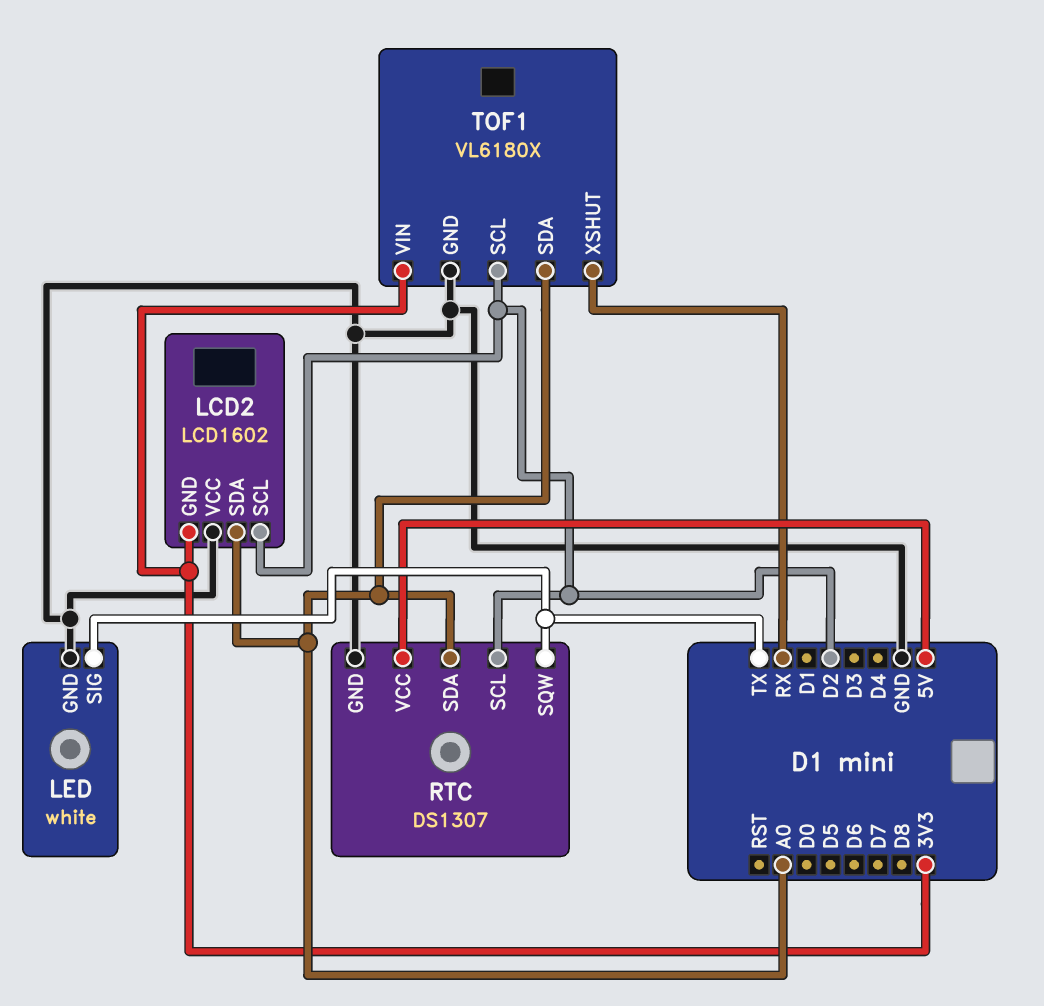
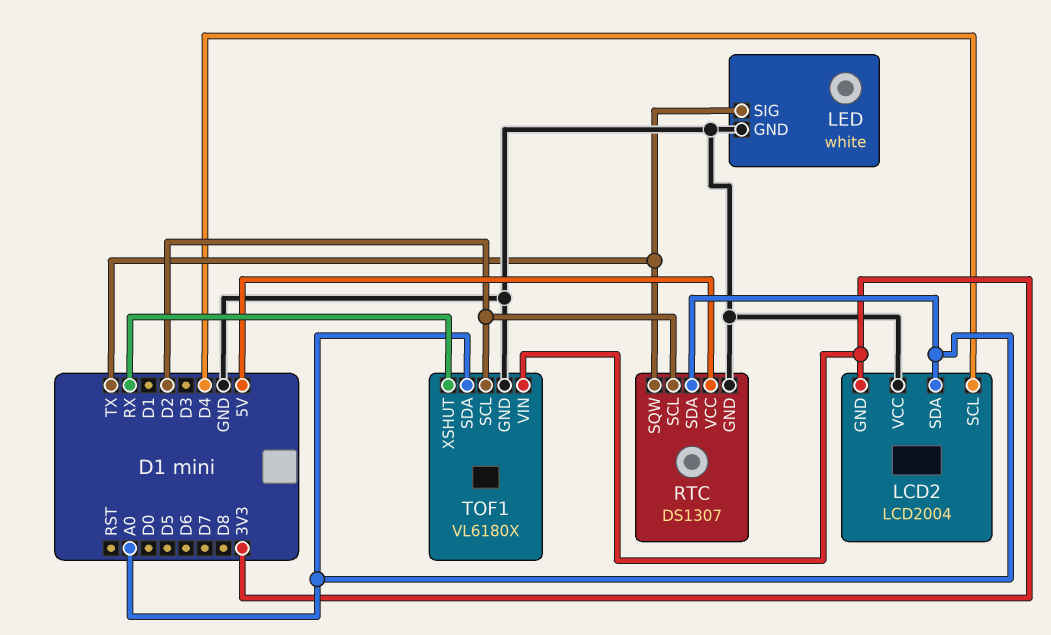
LCD2: LCD1602 -> LCD2004
LCD2 pin SCL: D2 -> D4

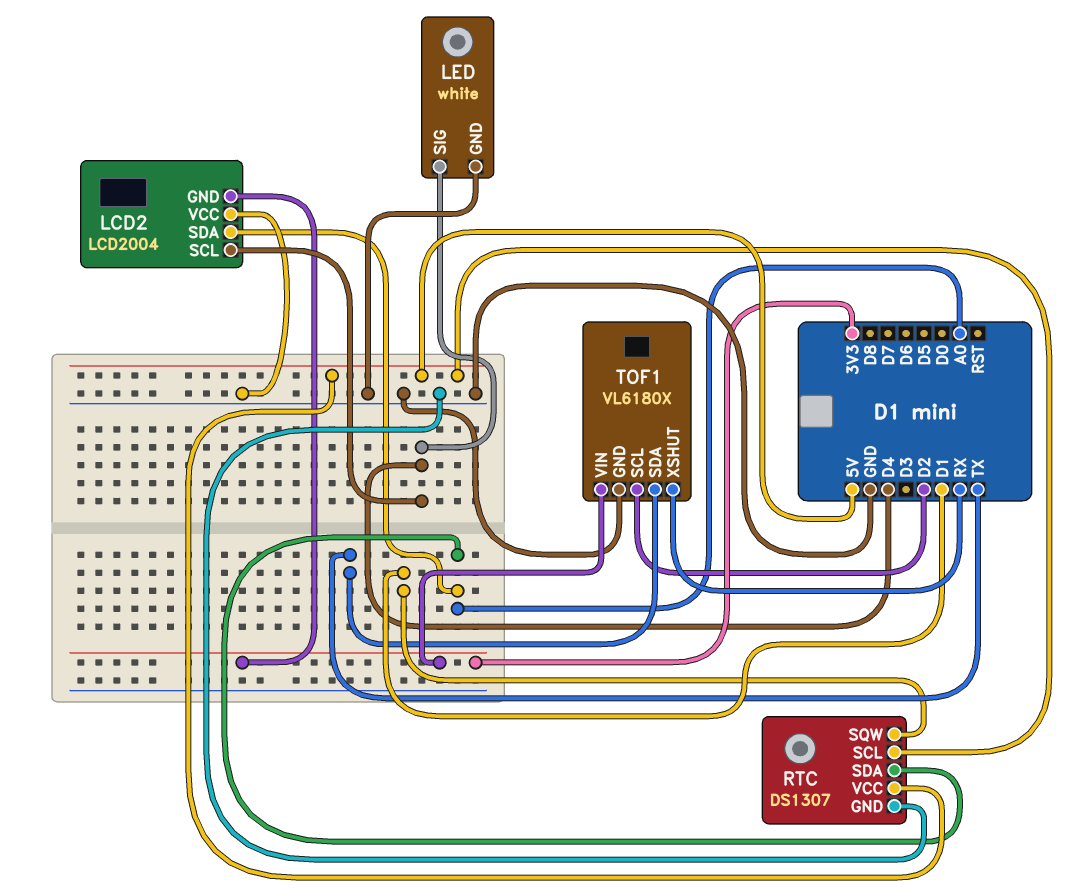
LED pin SIG: TX -> D4
RTC pin SCL: D2 -> 5V
RTC pin SQW: TX -> D1
TOF1 pin SDA: A0 -> TX

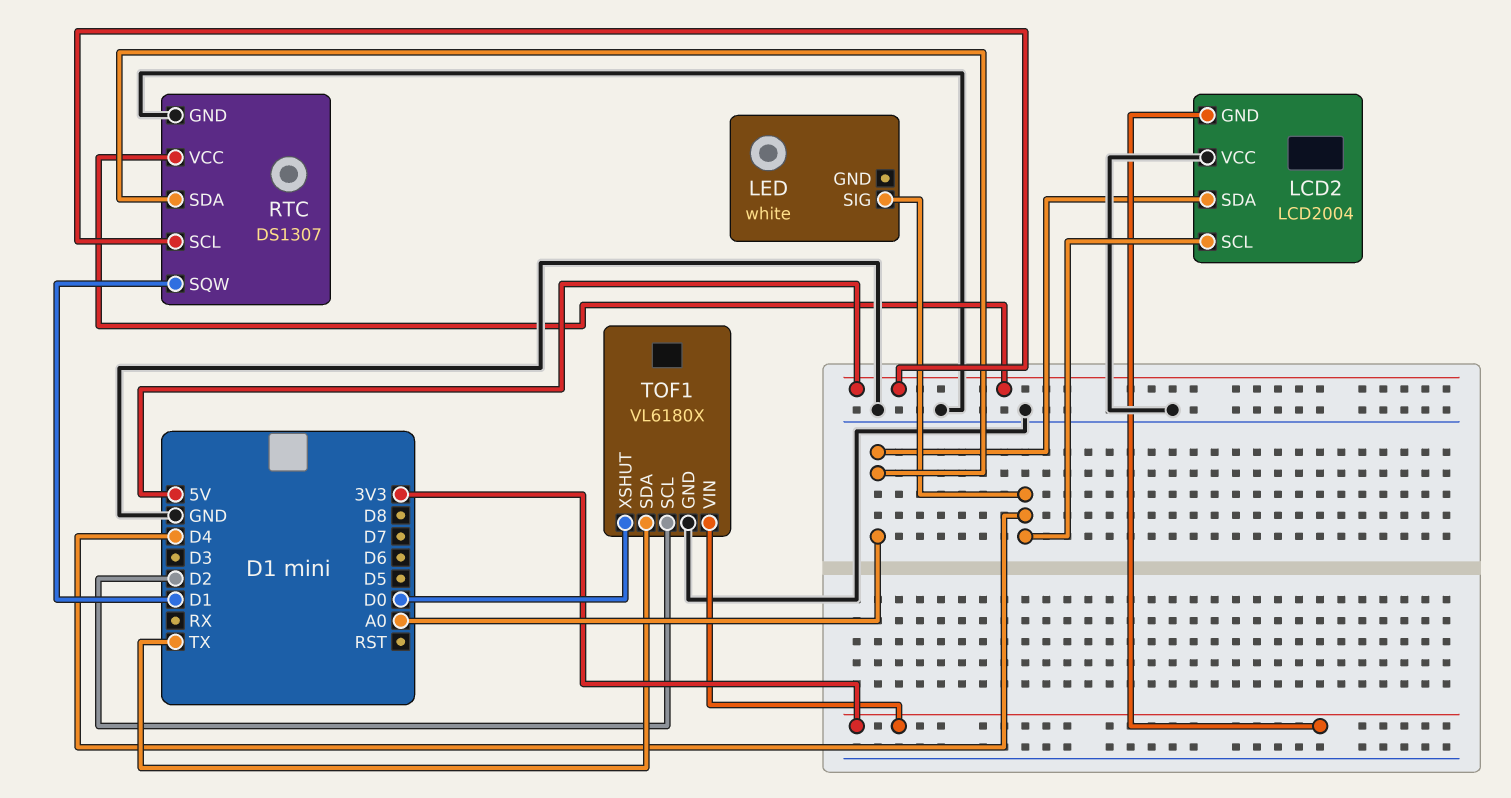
LED pin GND: GND -> none
TOF1 pin XSHUT: RX -> D0

